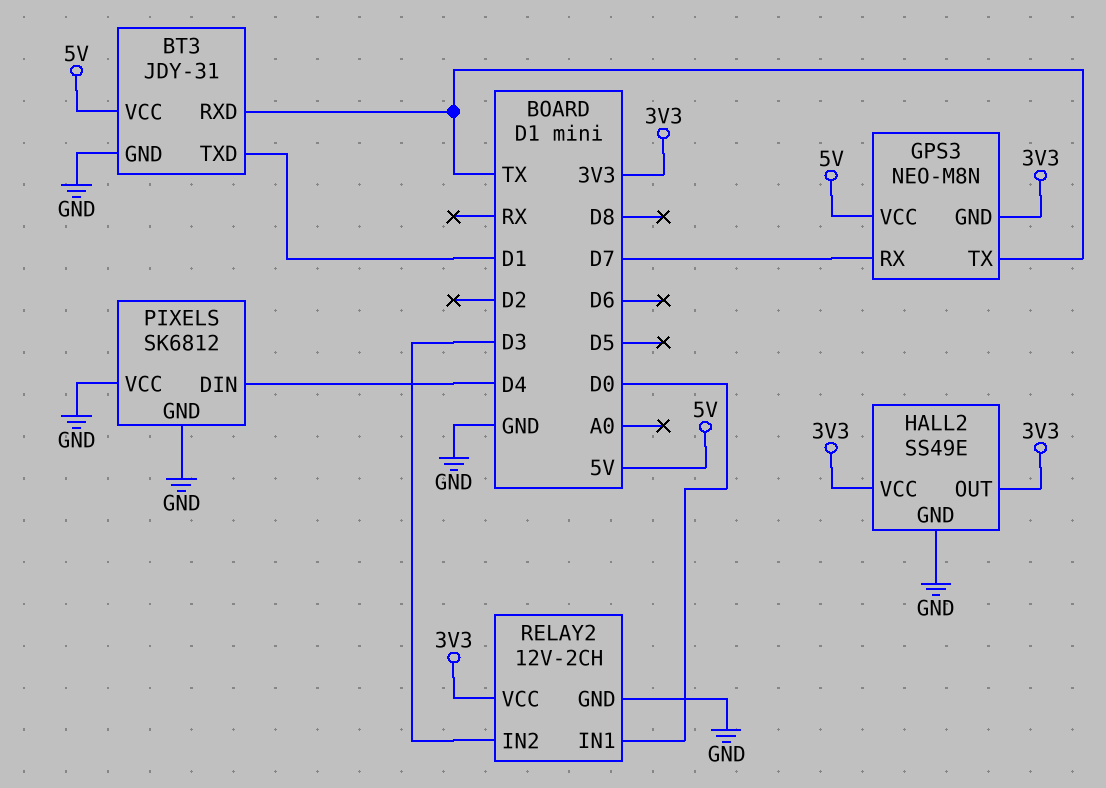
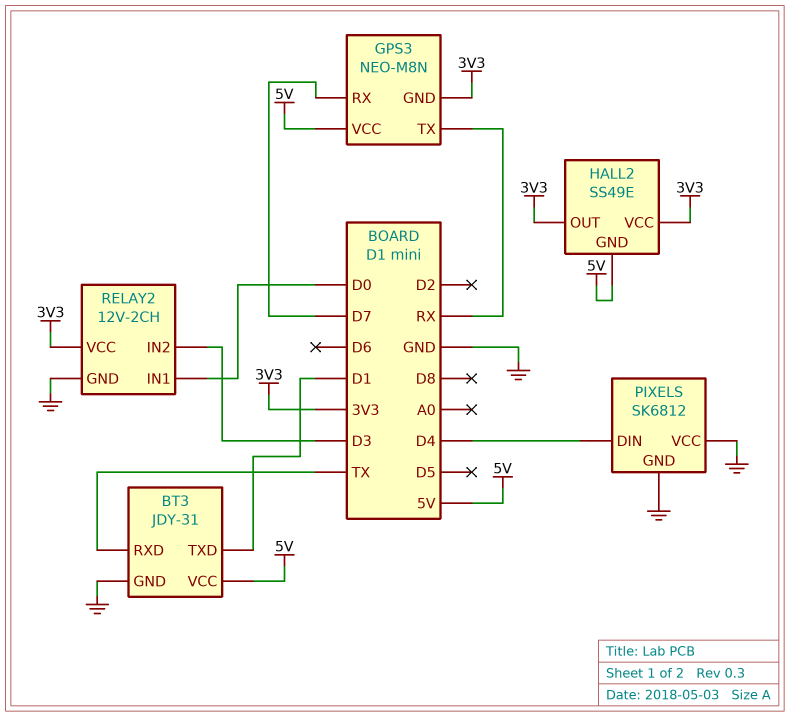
GPS3 pin TX: TX -> RX
HALL2 pin GND: GND -> 5V

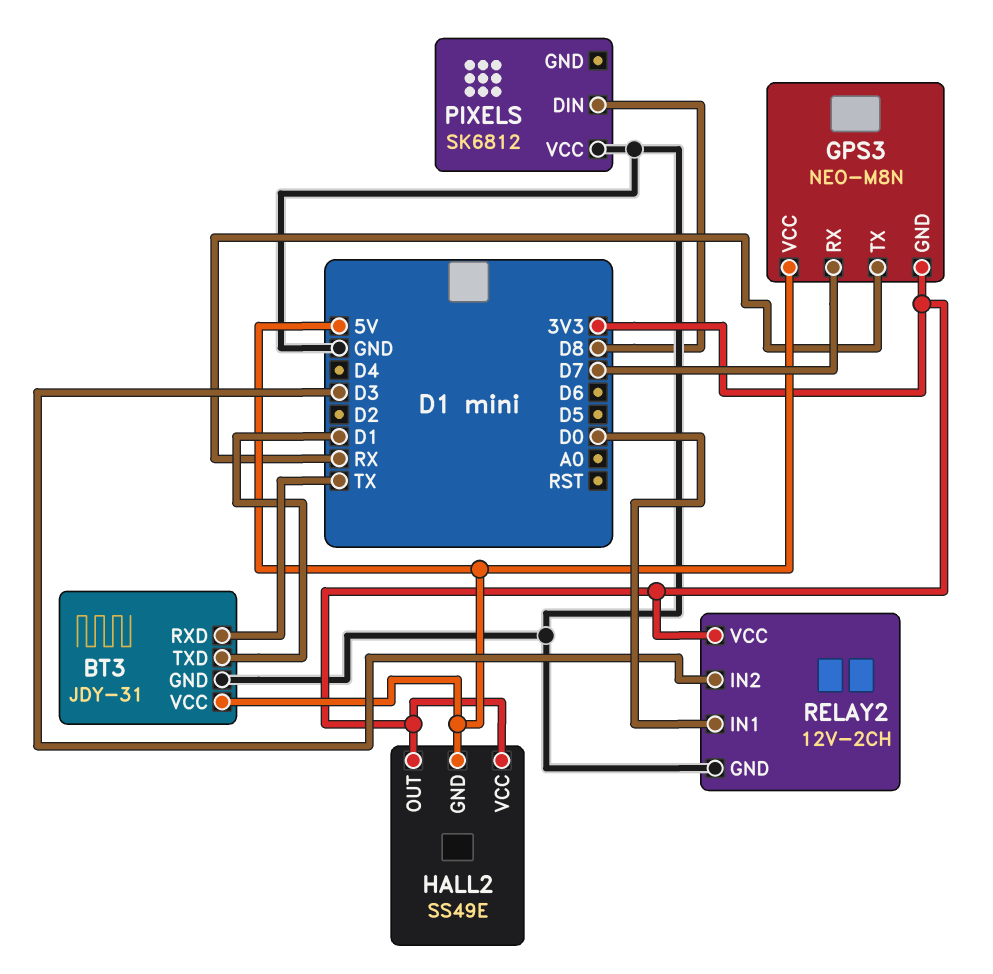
PIXELS pin DIN: D4 -> D8
PIXELS pin GND: GND -> none

